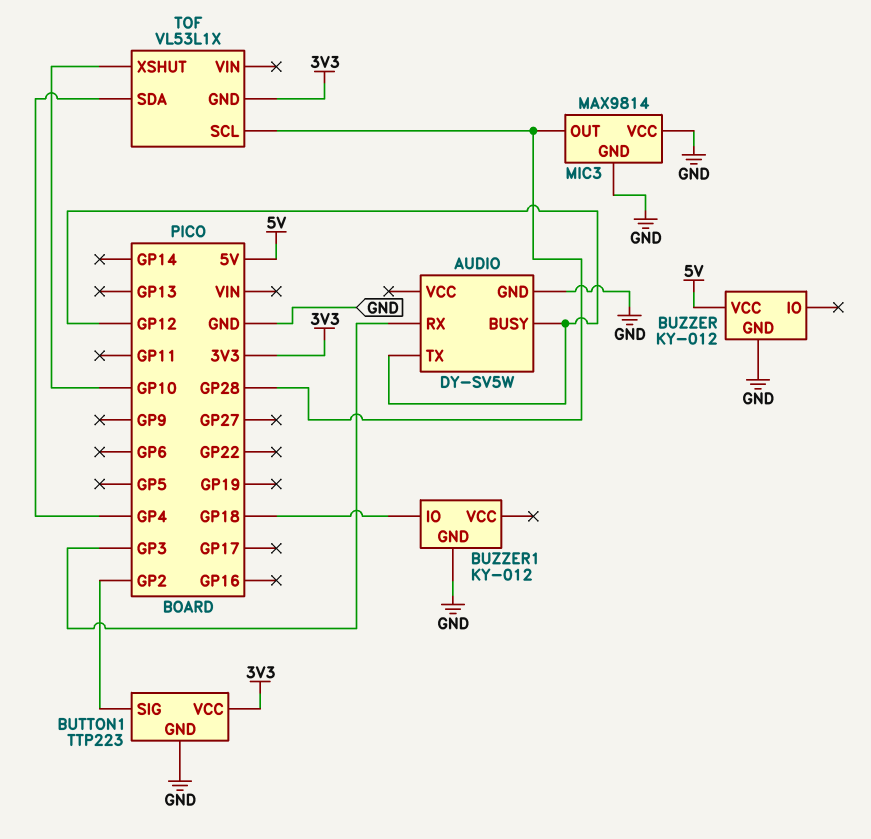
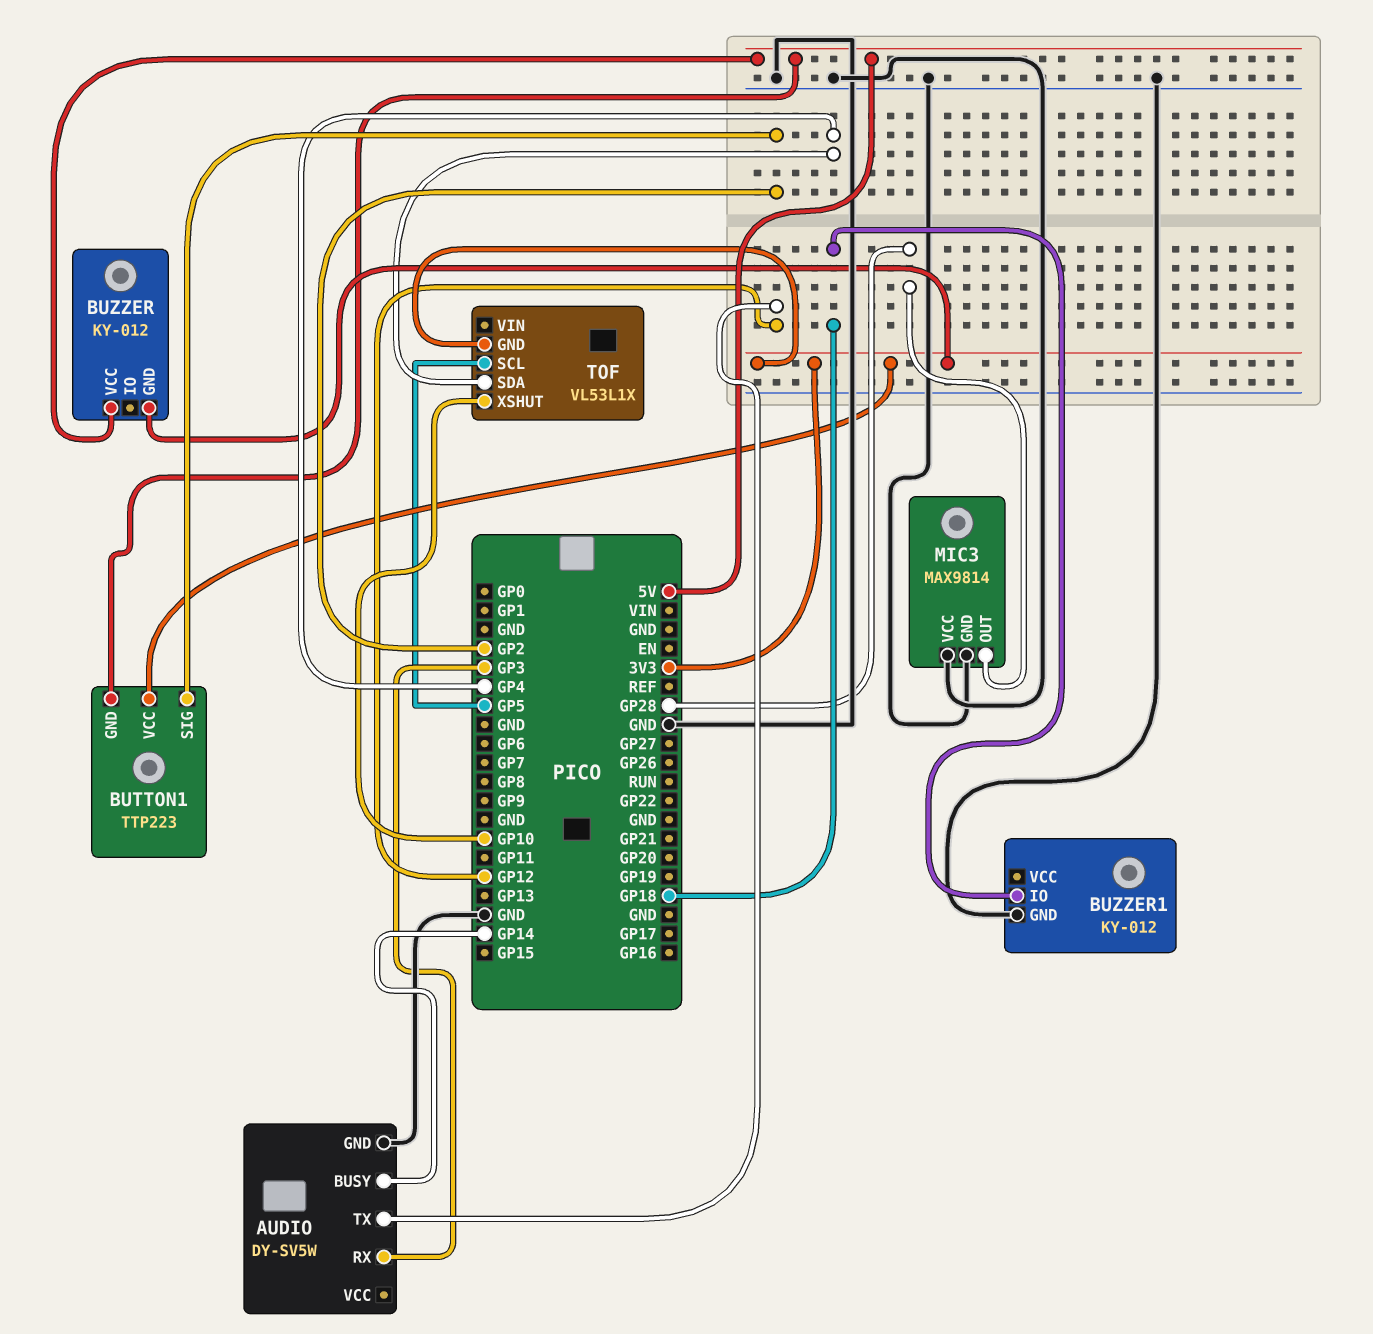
AUDIO pin BUSY: GP12 -> GP14
BUTTON1 pin GND: GND -> 5V
BUZZER pin GND: GND -> 3V3
TOF pin SCL: GP28 -> GP5

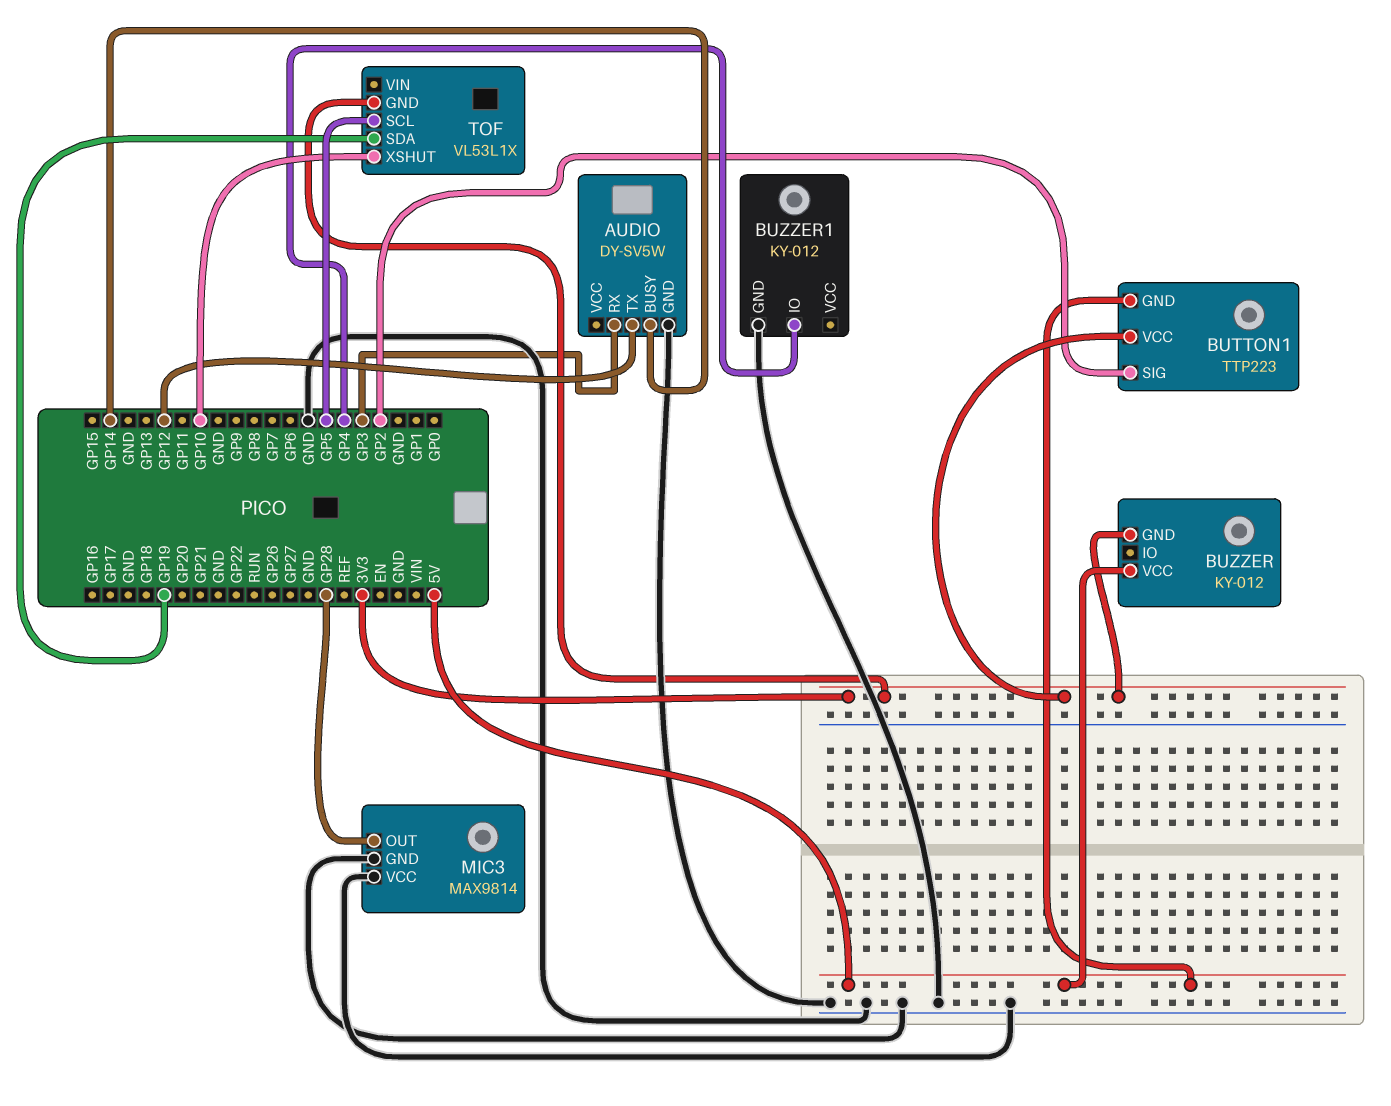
BUZZER1 pin IO: GP18 -> GP4
TOF pin SDA: GP4 -> GP19

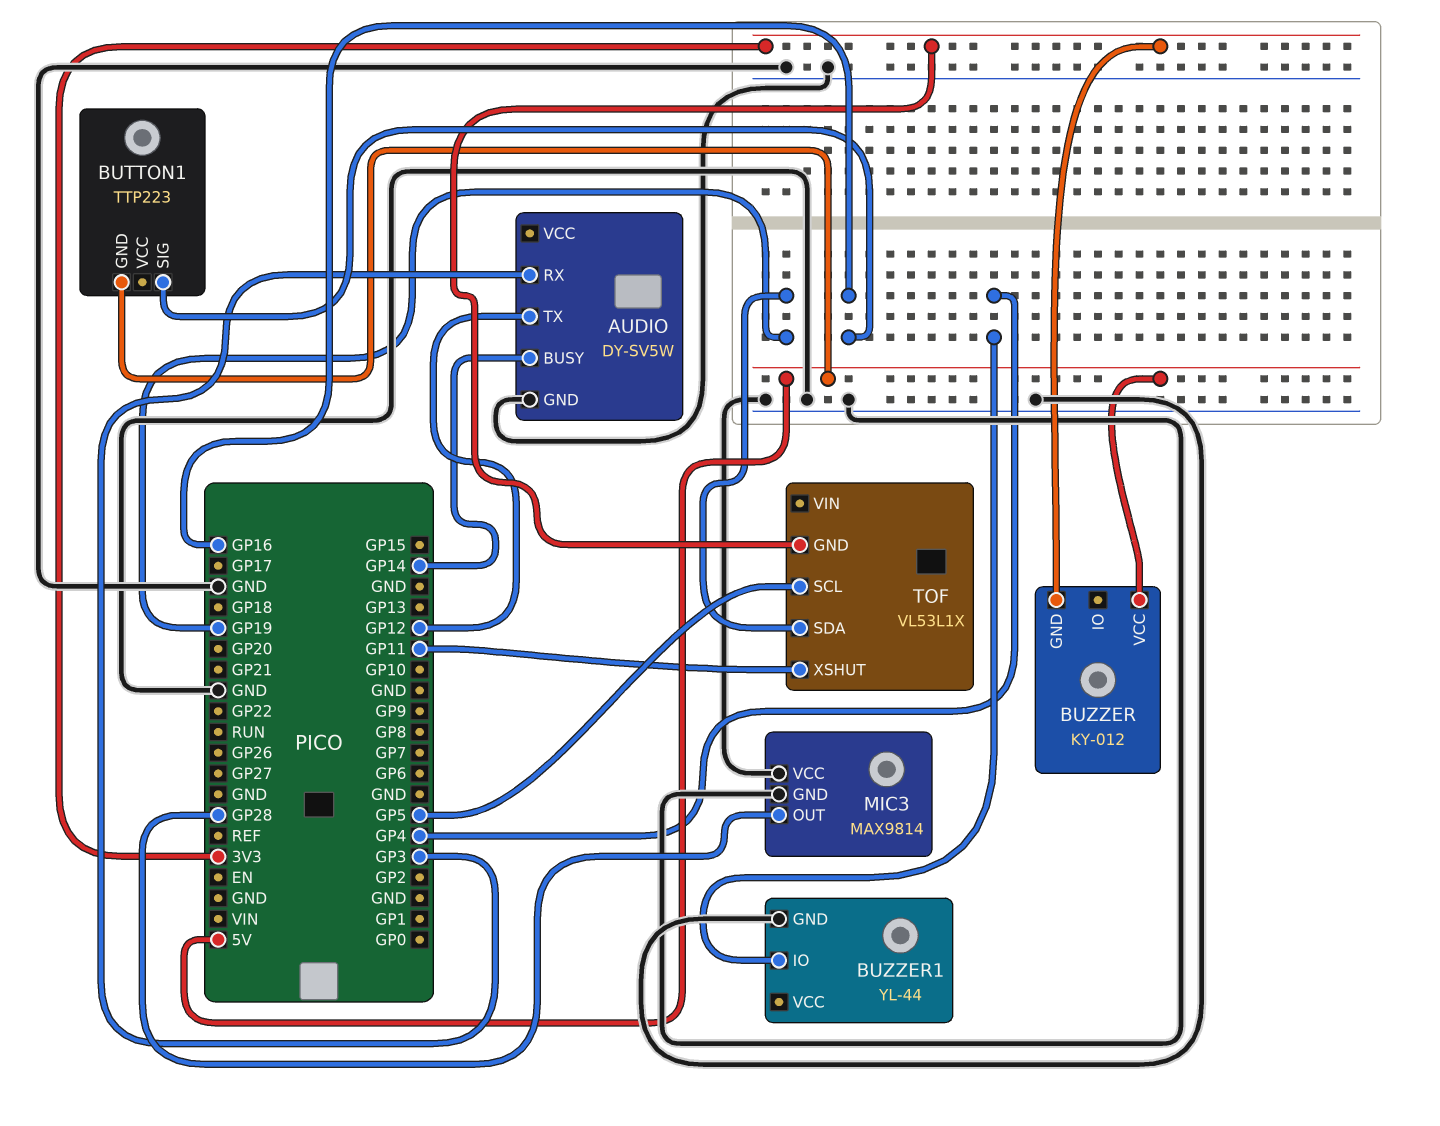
BUTTON1 pin SIG: GP2 -> GP16
BUTTON1 pin VCC: 3V3 -> none
BUZZER1: KY-012 -> YL-44
TOF pin XSHUT: GP10 -> GP11

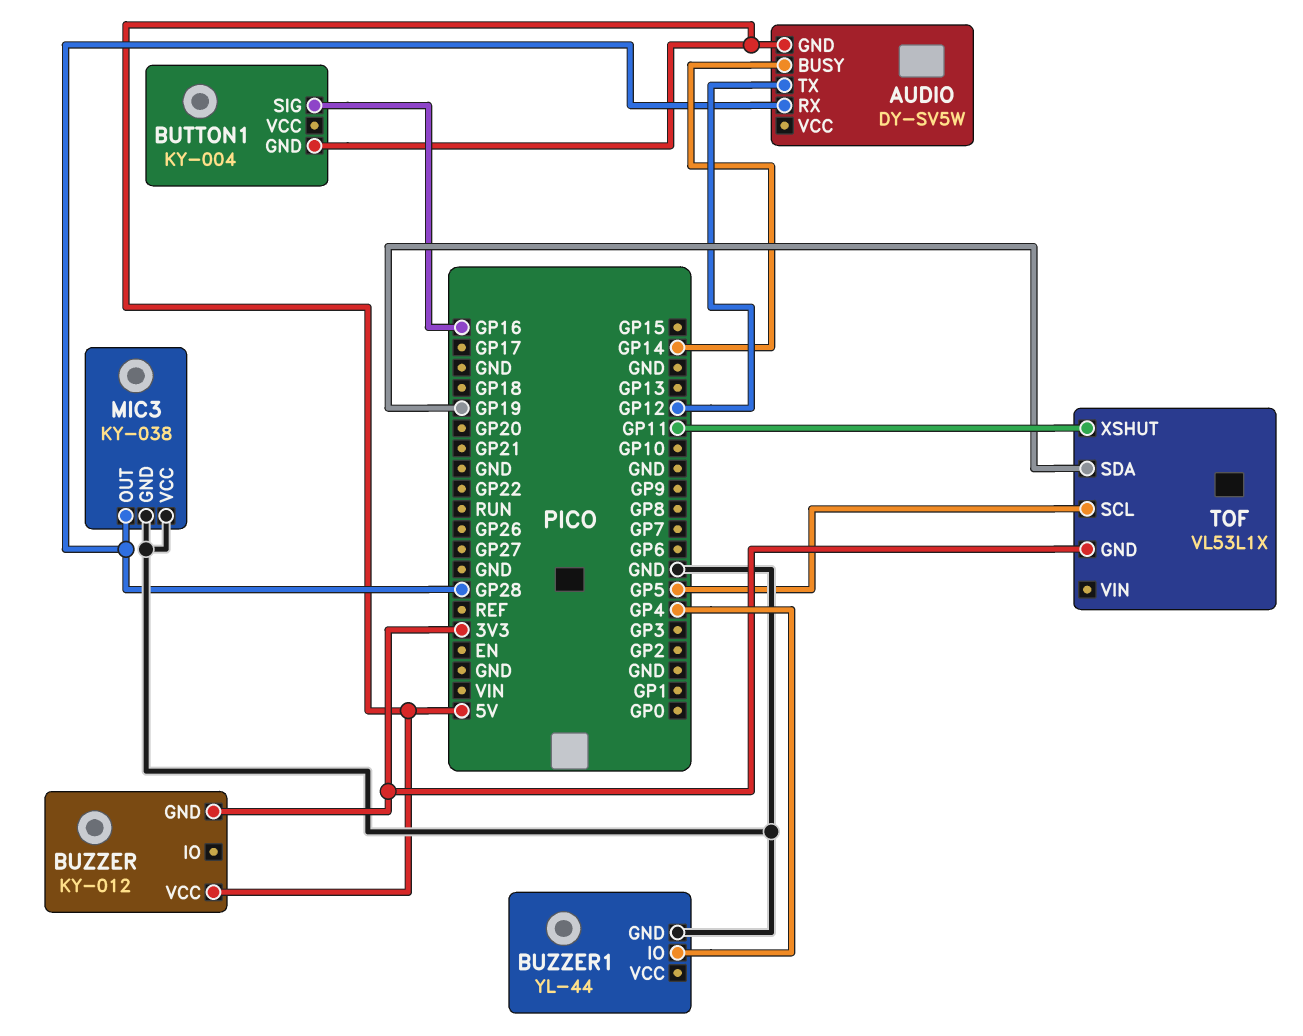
AUDIO pin GND: GND -> 5V
AUDIO pin RX: GP3 -> GP28
BUTTON1: TTP223 -> KY-004
MIC3: MAX9814 -> KY-038

